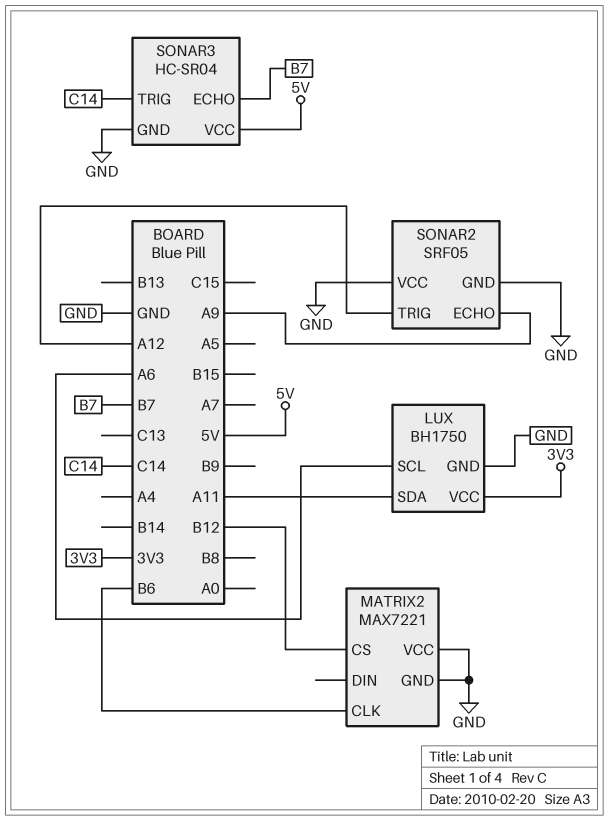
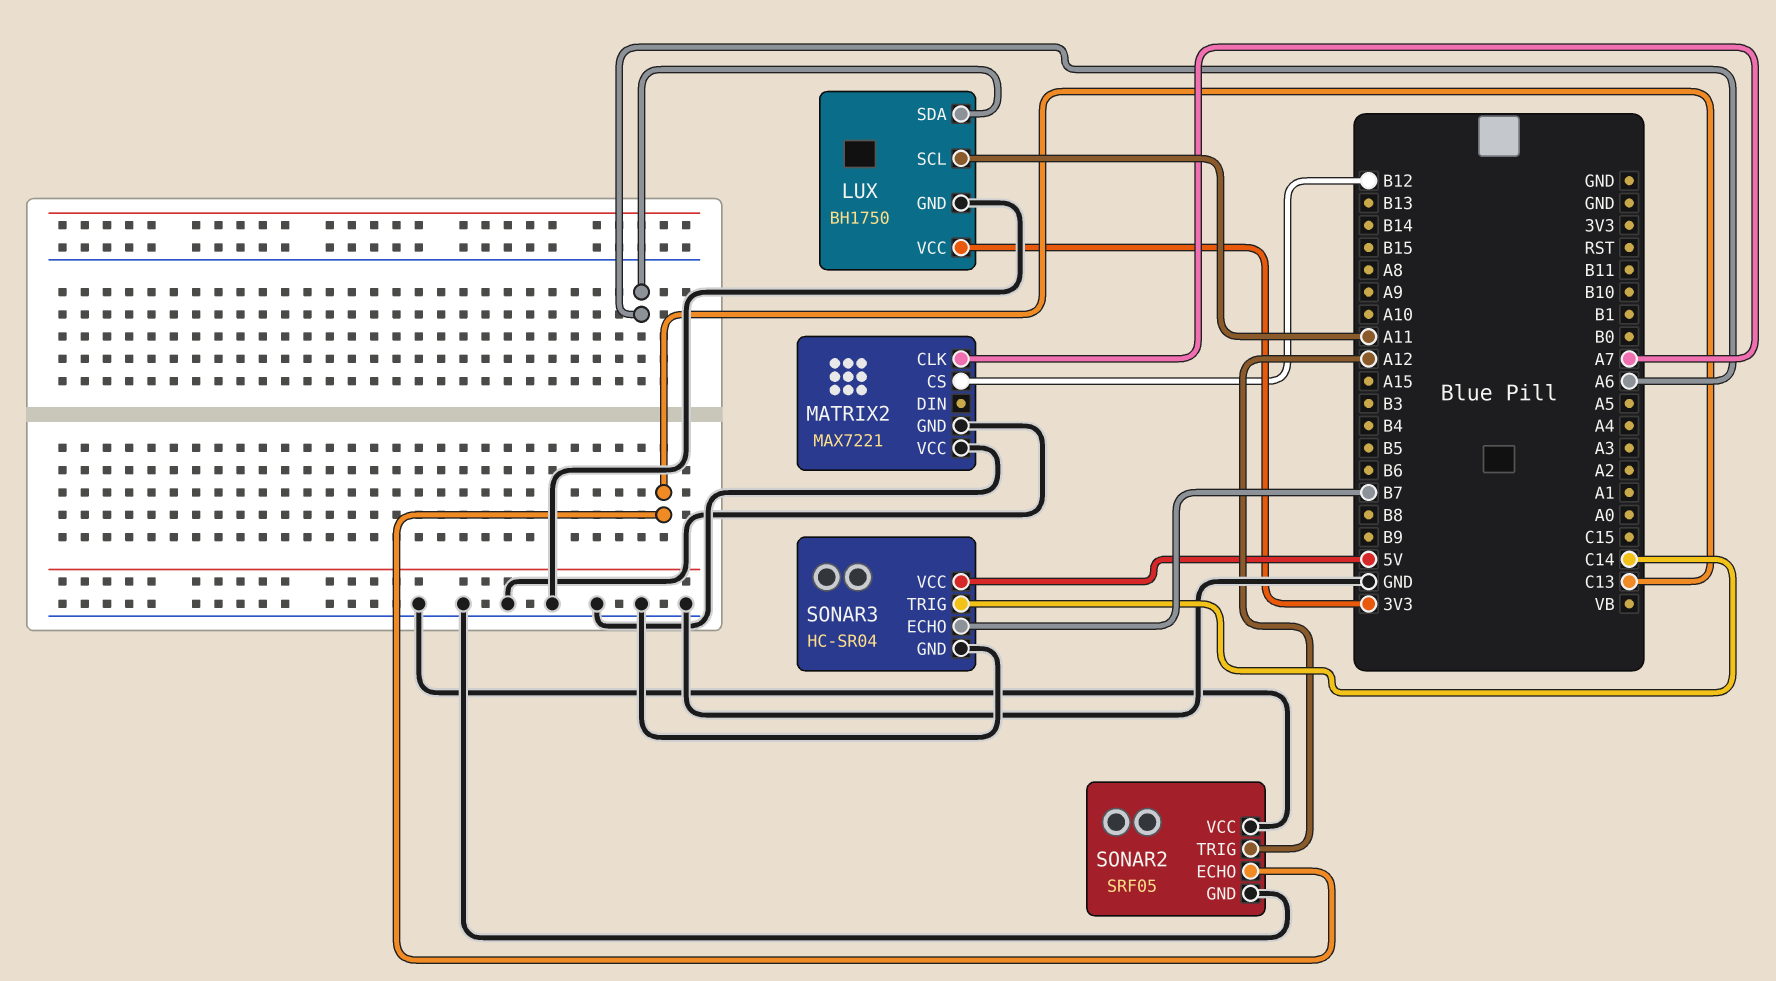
LUX pin SCL: A6 -> A11
LUX pin SDA: A11 -> A6
MATRIX2 pin CLK: B6 -> A7
SONAR2 pin ECHO: A9 -> C13

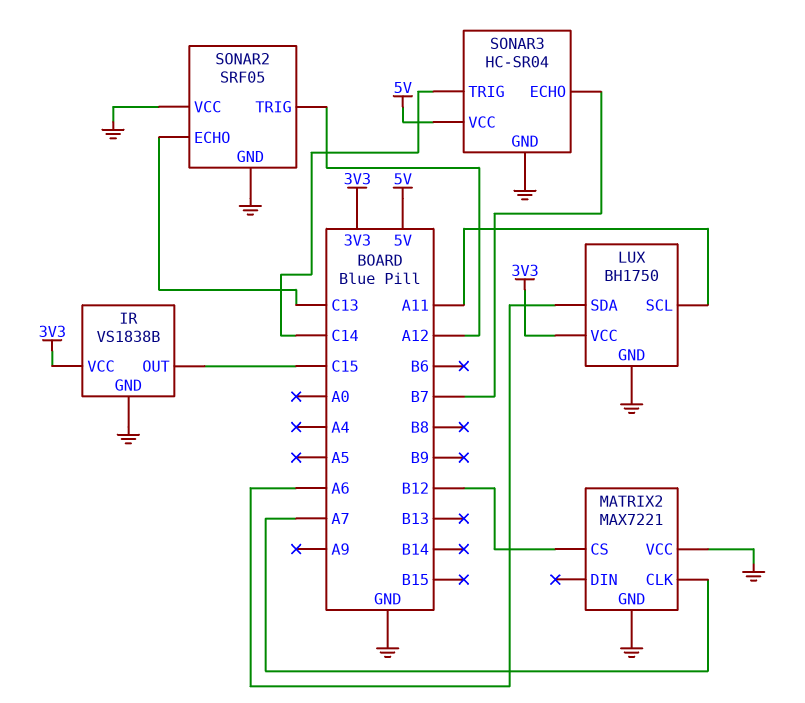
IR: none -> VS1838B
IR pin GND: none -> GND
IR pin OUT: none -> C15
IR pin VCC: none -> 3V3

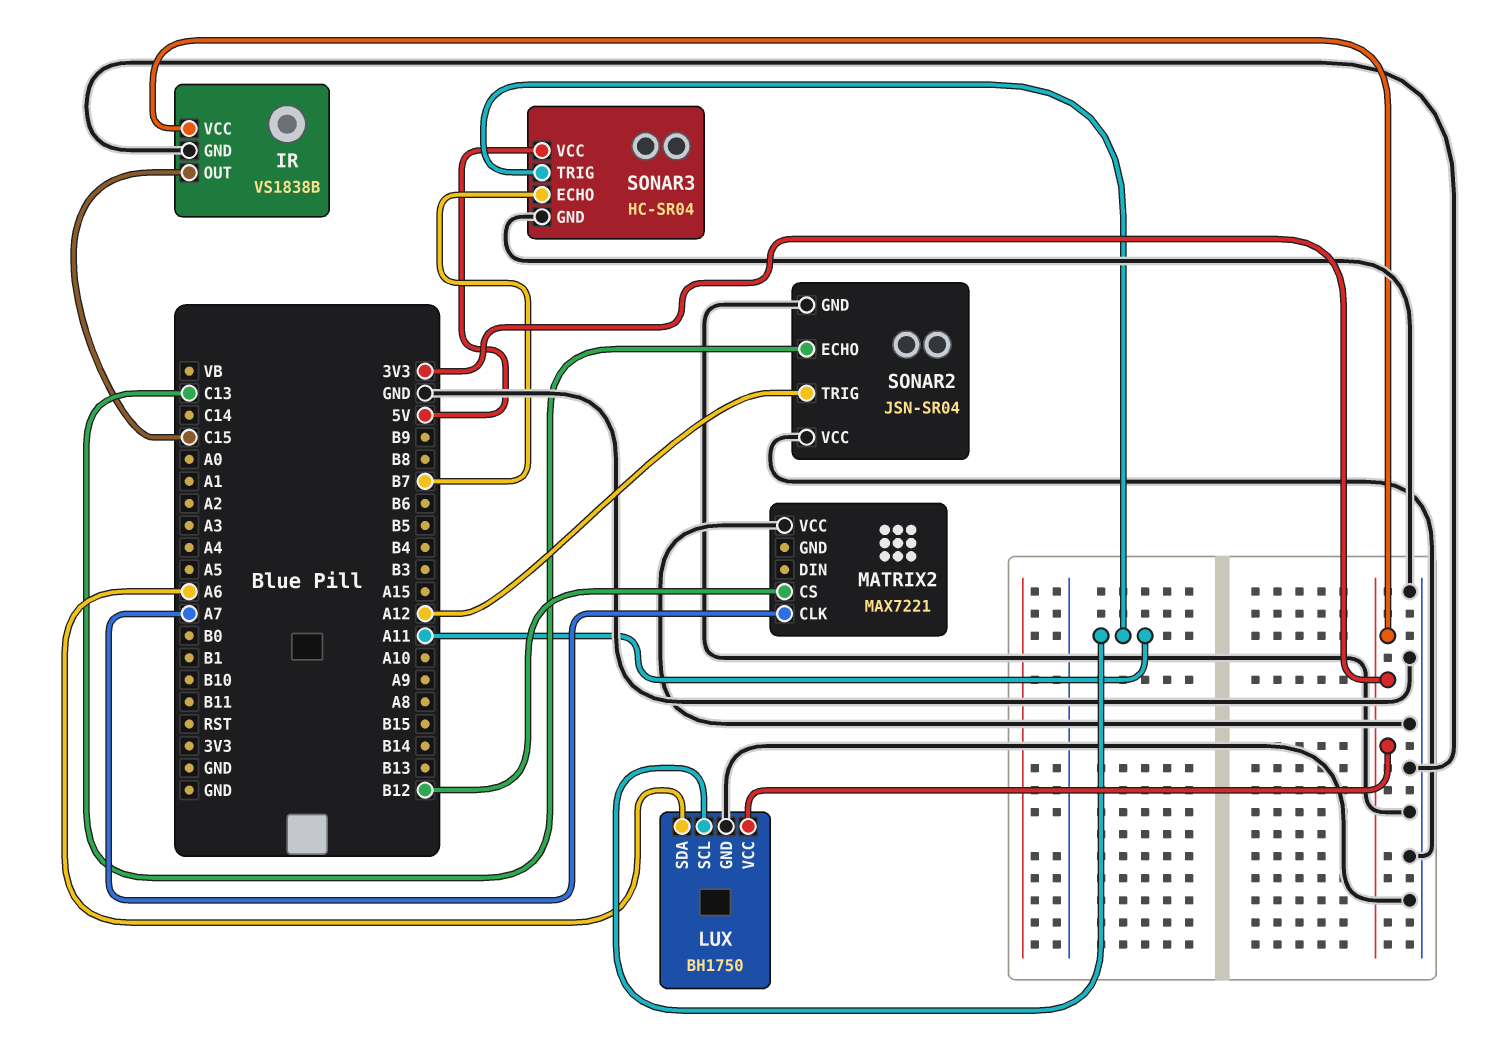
MATRIX2 pin GND: GND -> none
SONAR2: SRF05 -> JSN-SR04
SONAR3 pin TRIG: C14 -> A11

